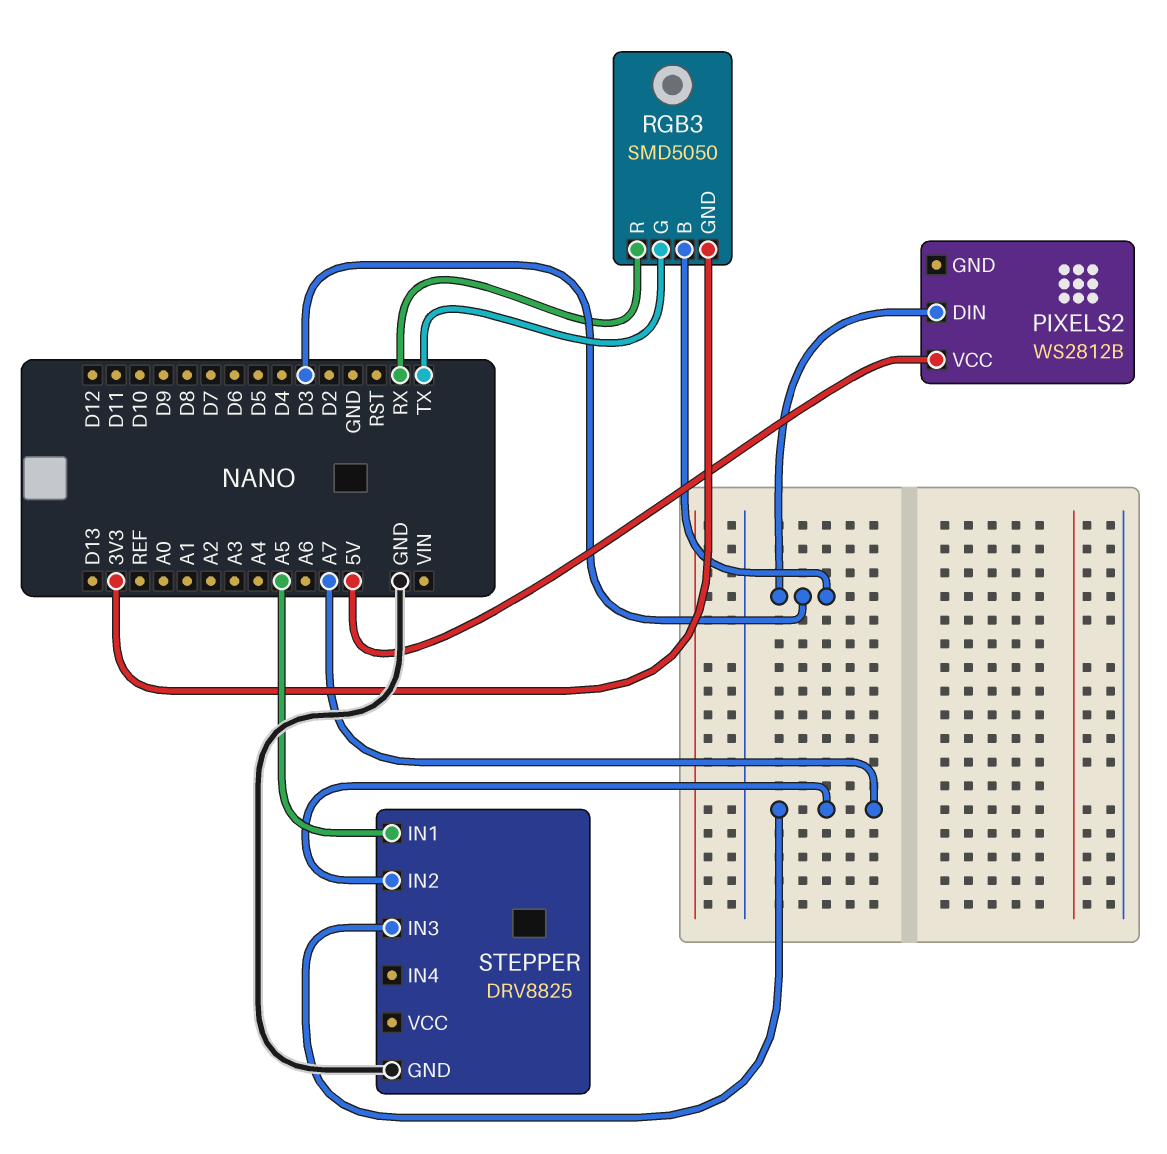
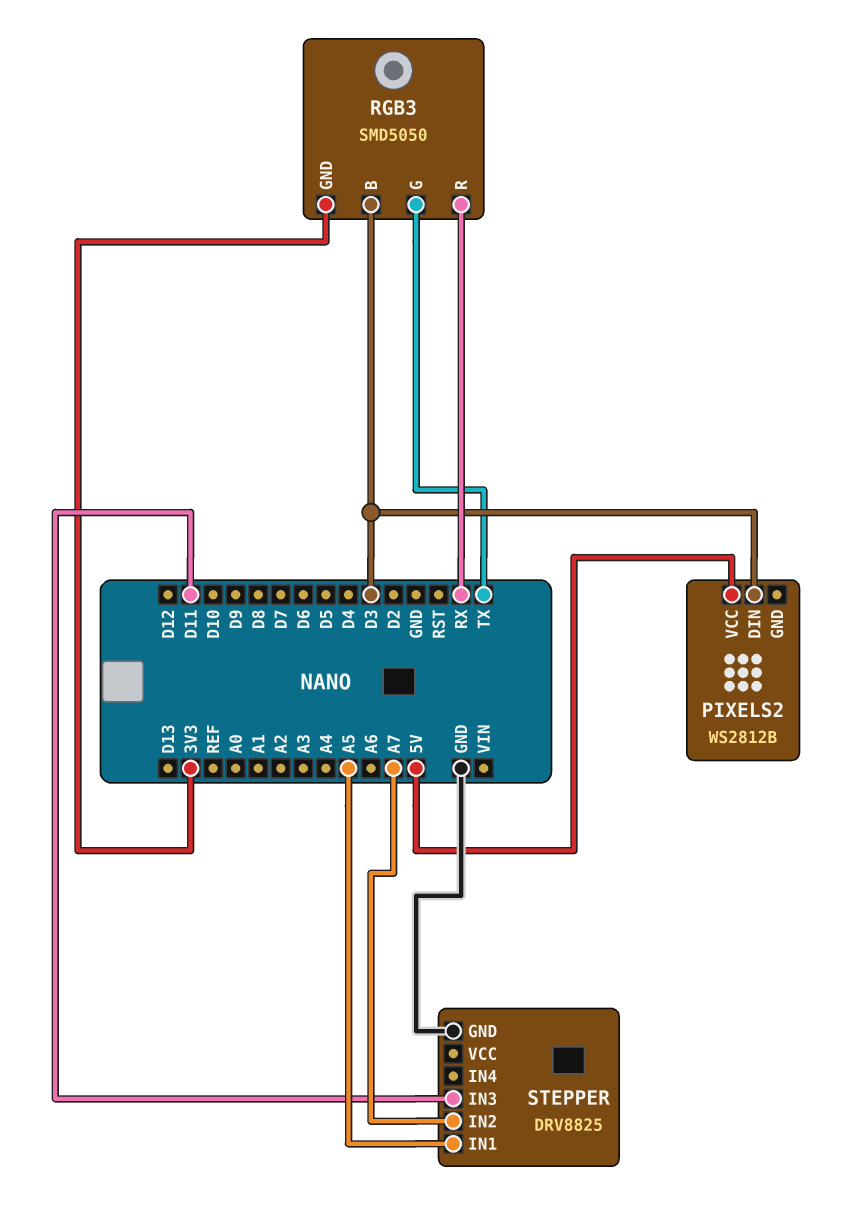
STEPPER pin IN3: A7 -> D11

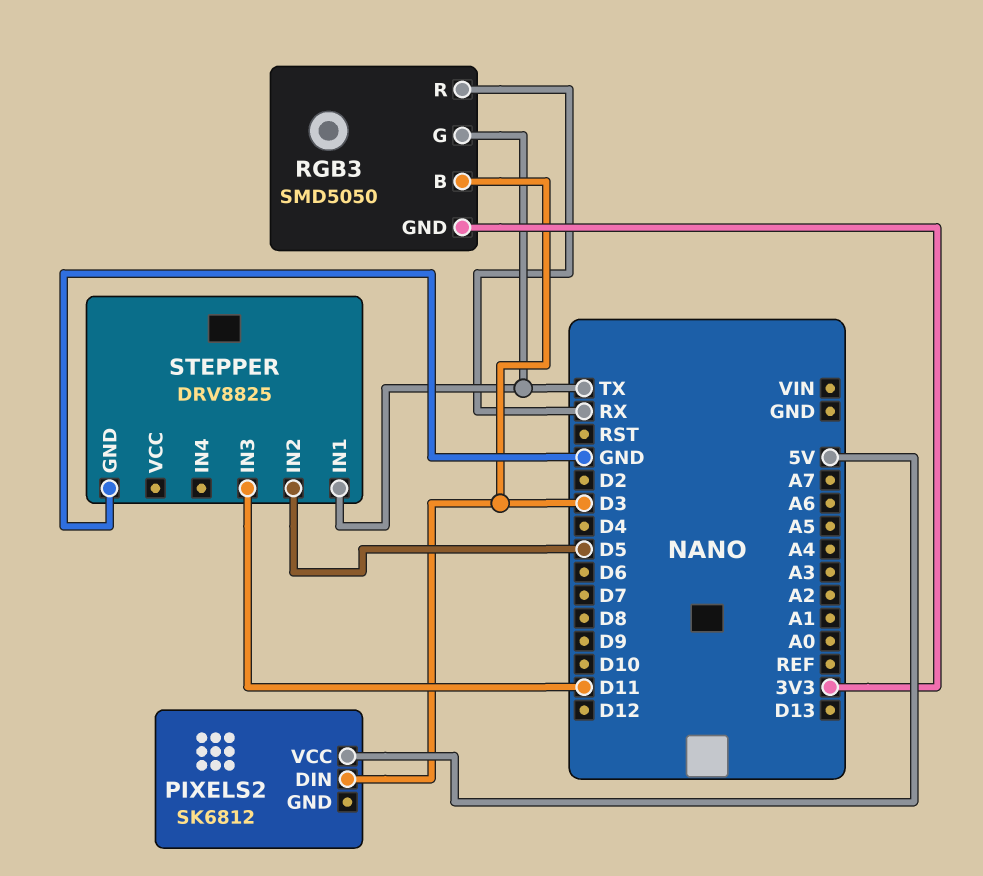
PIXELS2: WS2812B -> SK6812
STEPPER pin IN1: A5 -> TX
STEPPER pin IN2: A7 -> D5

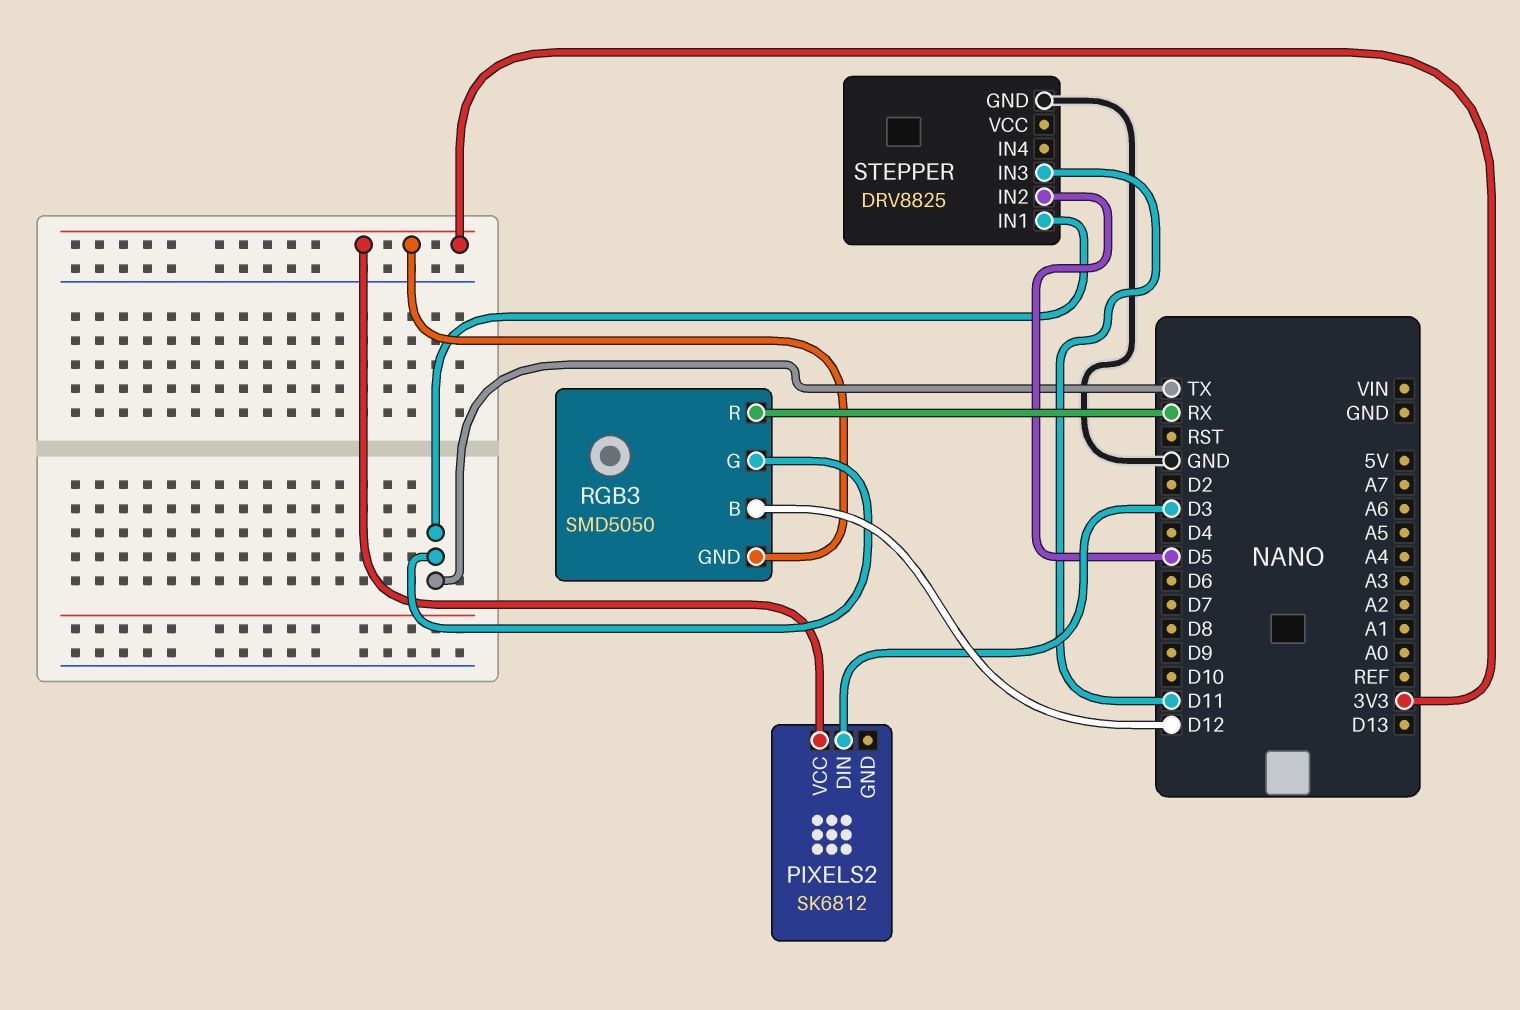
PIXELS2 pin VCC: 5V -> 3V3
RGB3 pin B: D3 -> D12

